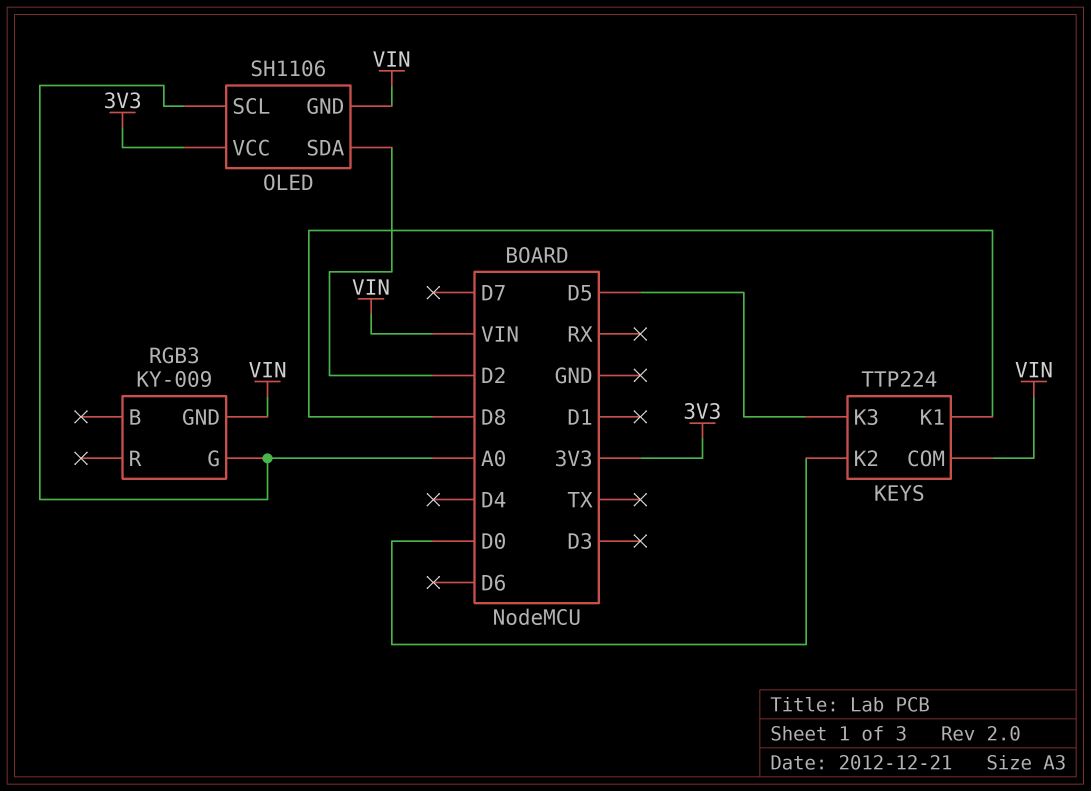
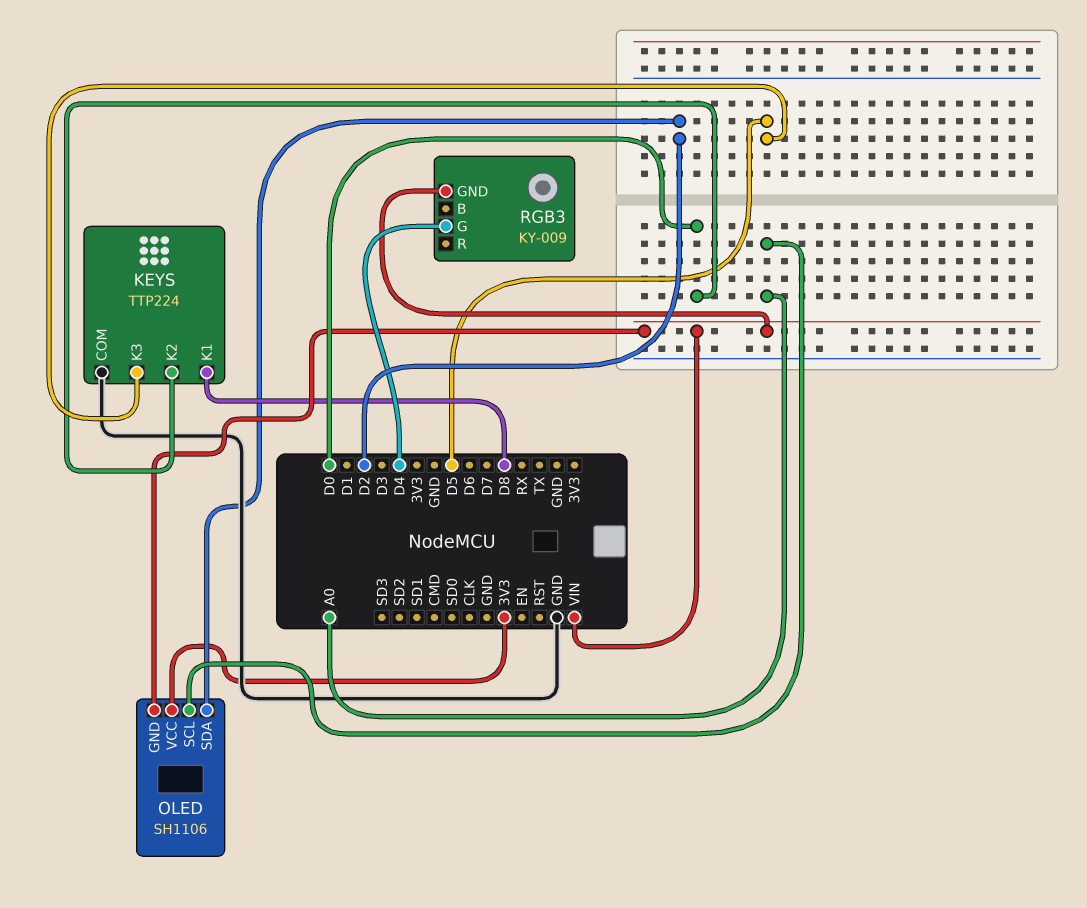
KEYS pin COM: VIN -> GND
RGB3 pin G: A0 -> D4

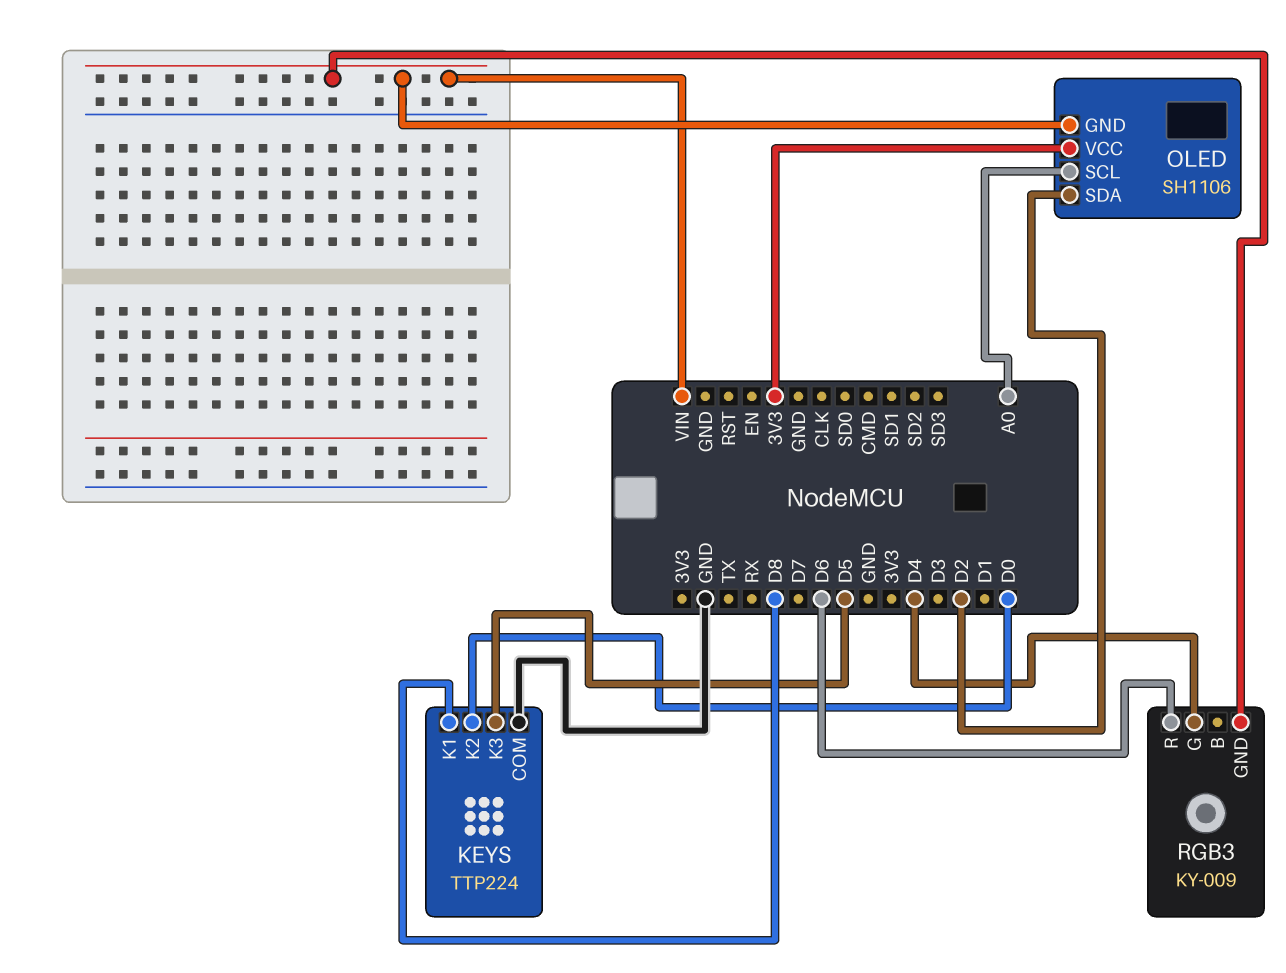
RGB3 pin R: none -> D6

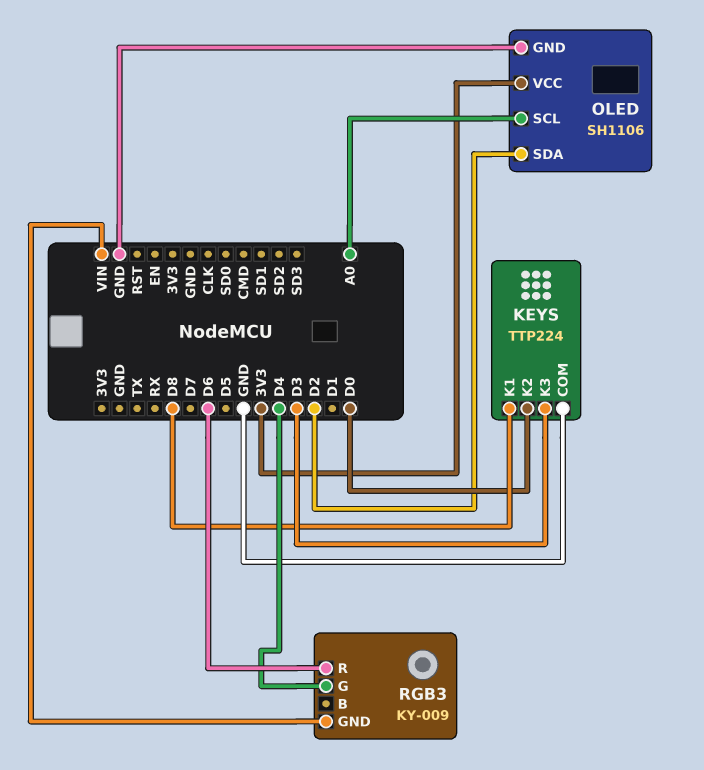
KEYS pin K3: D5 -> D3
OLED pin GND: VIN -> GND

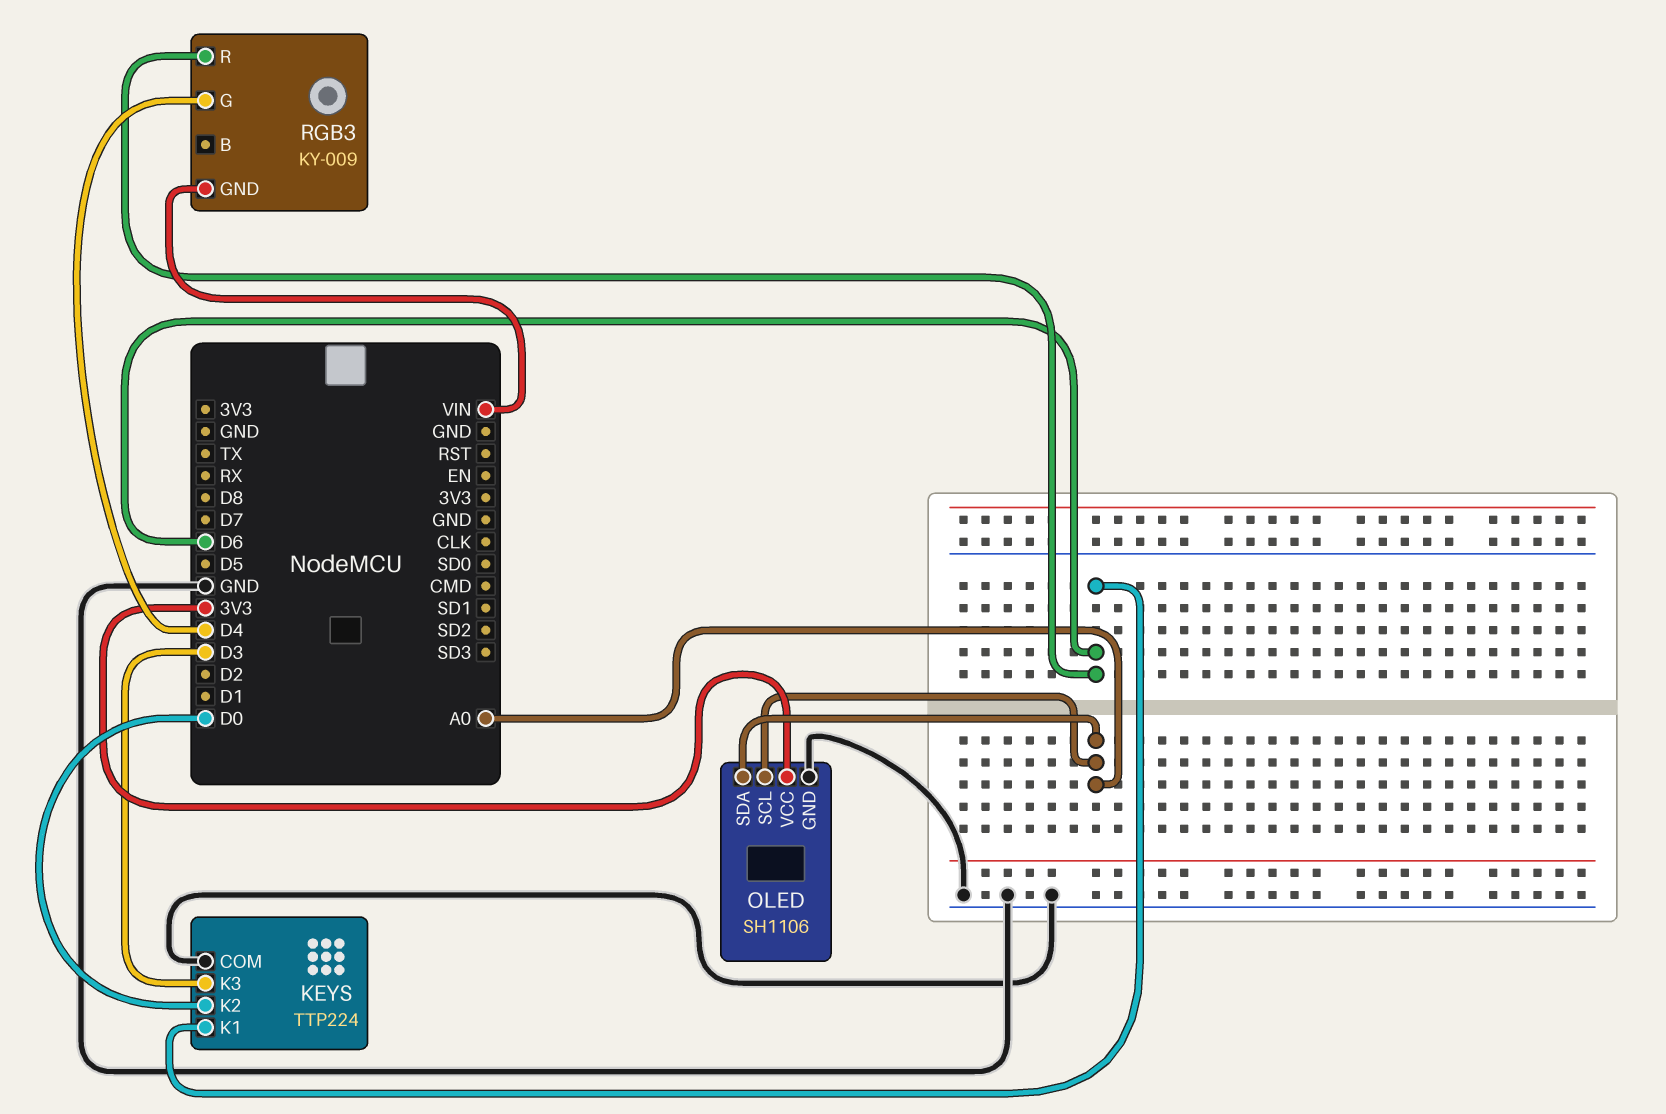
KEYS pin K1: D8 -> D6
OLED pin SDA: D2 -> A0

